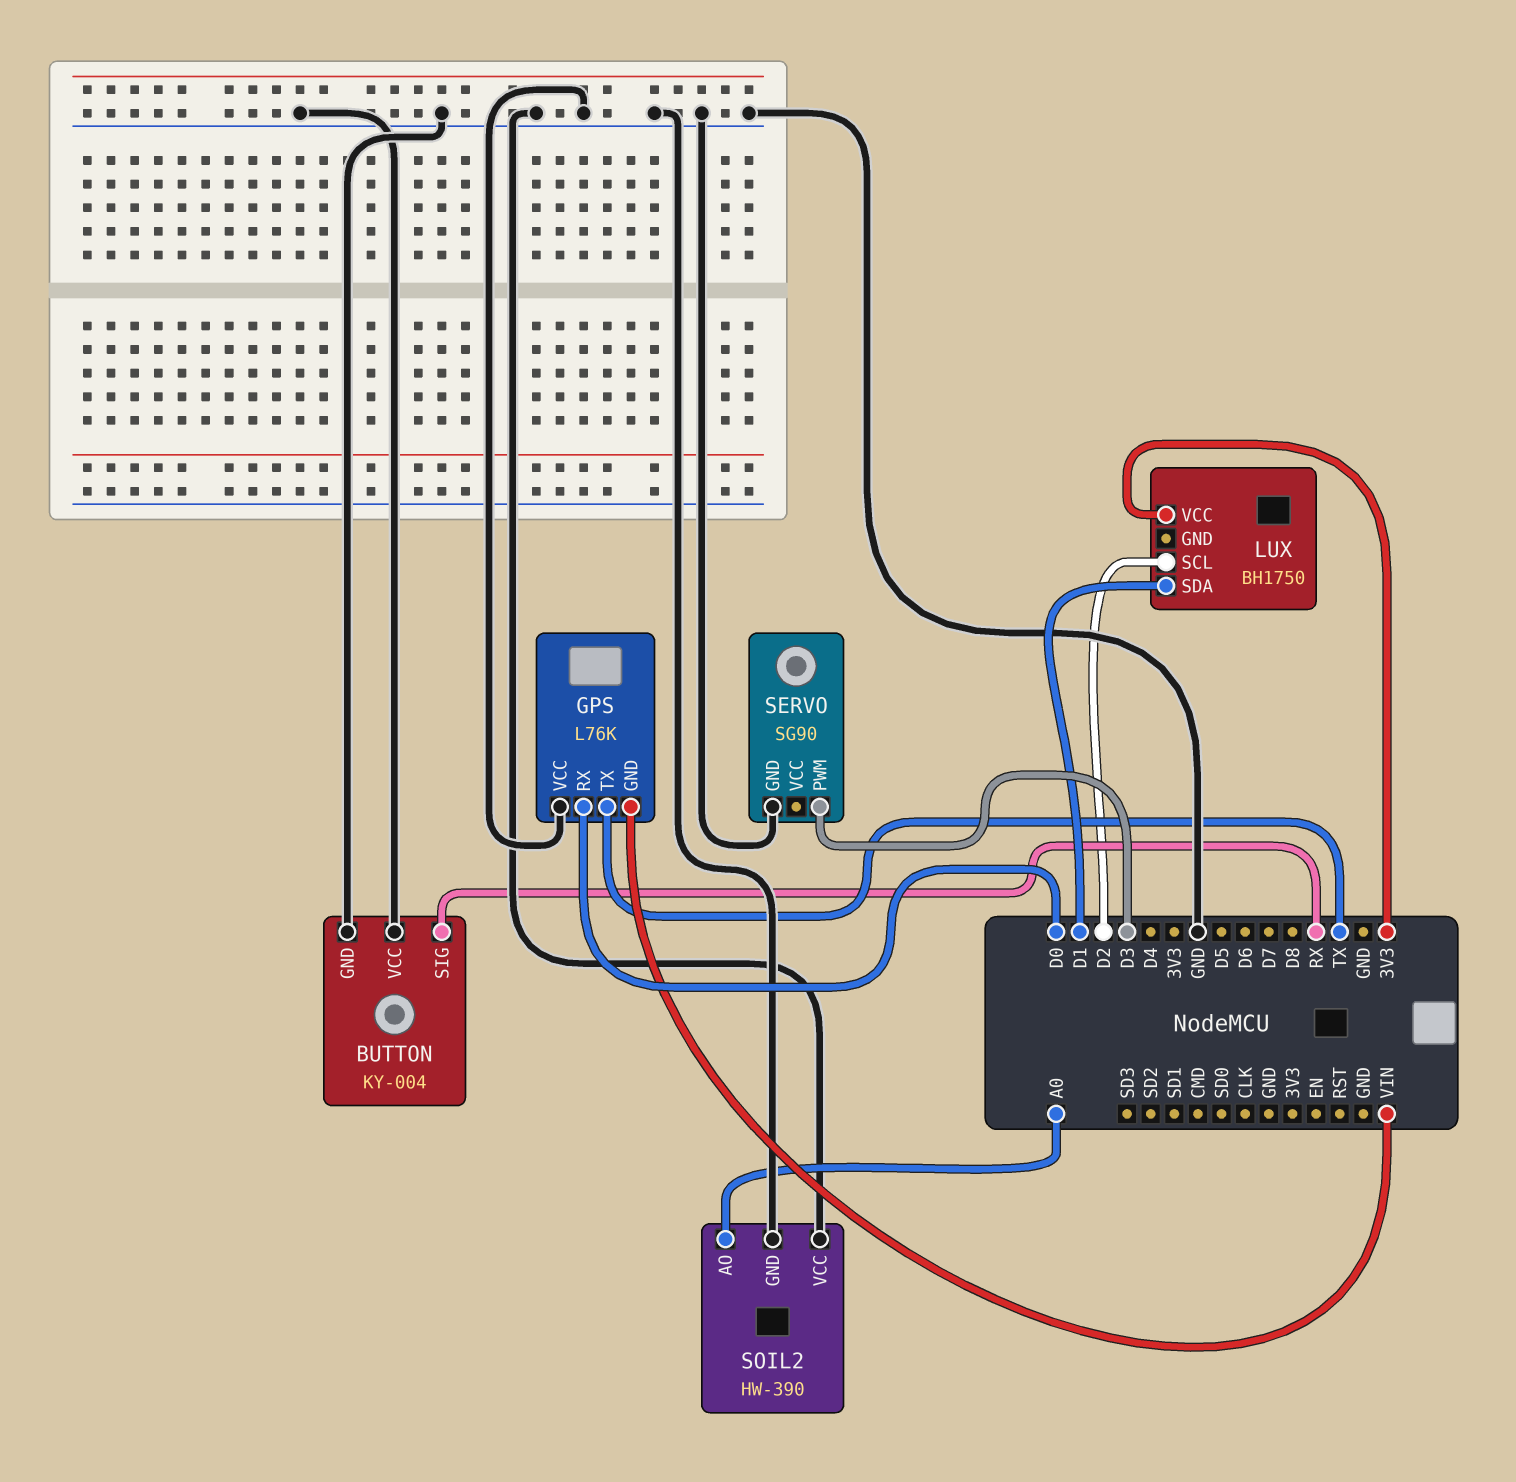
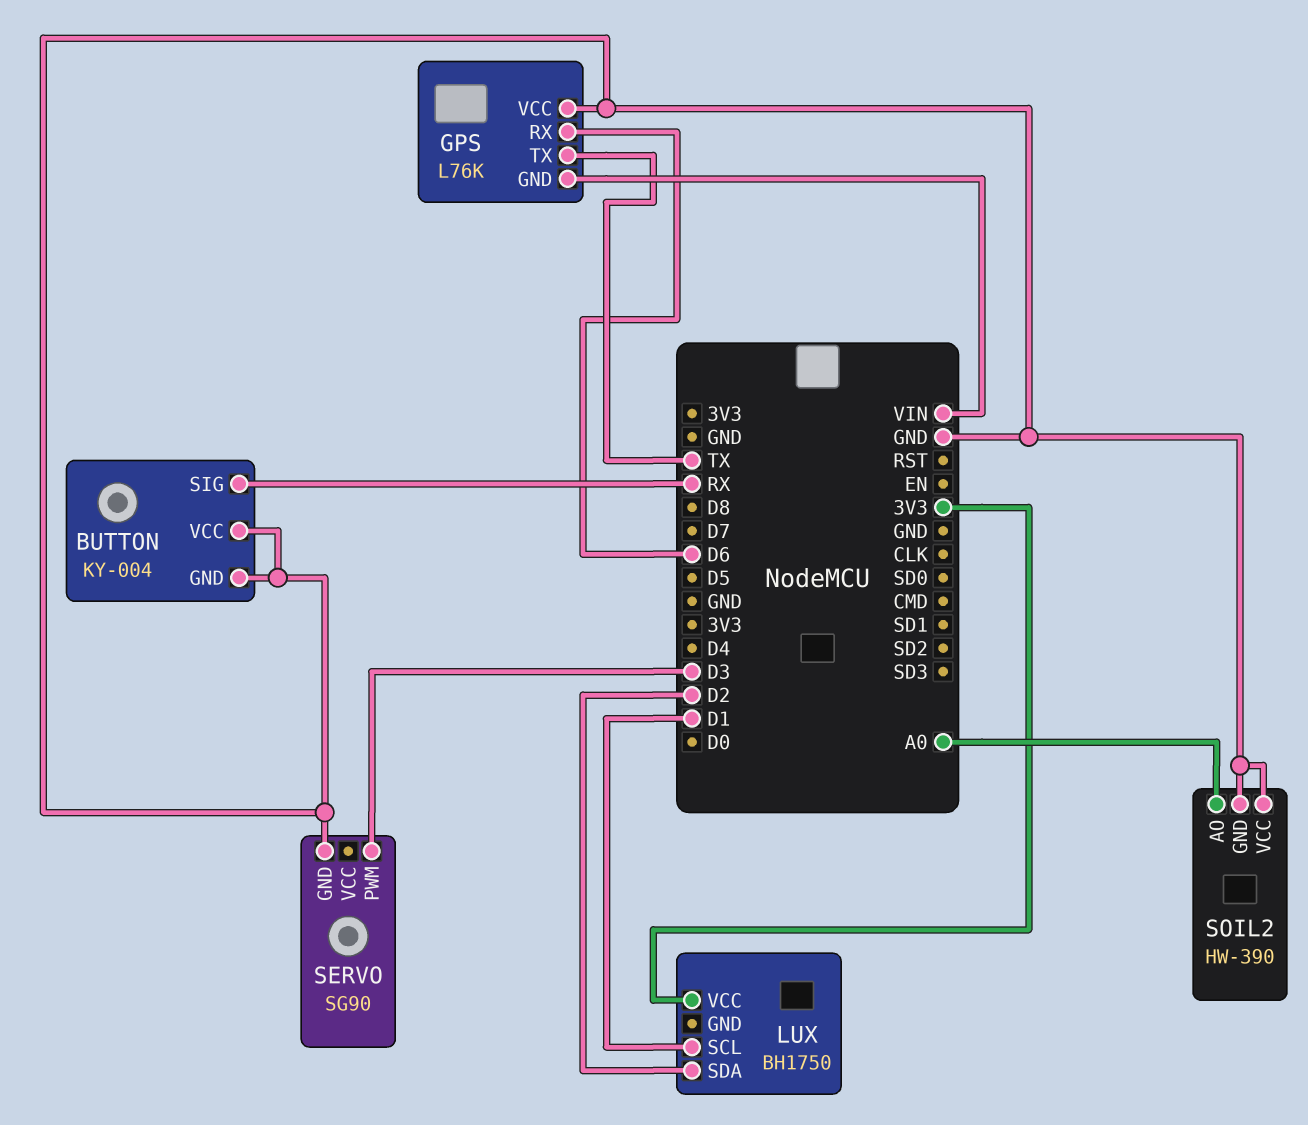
GPS pin RX: D0 -> D6
LUX pin SCL: D2 -> D1
LUX pin SDA: D1 -> D2

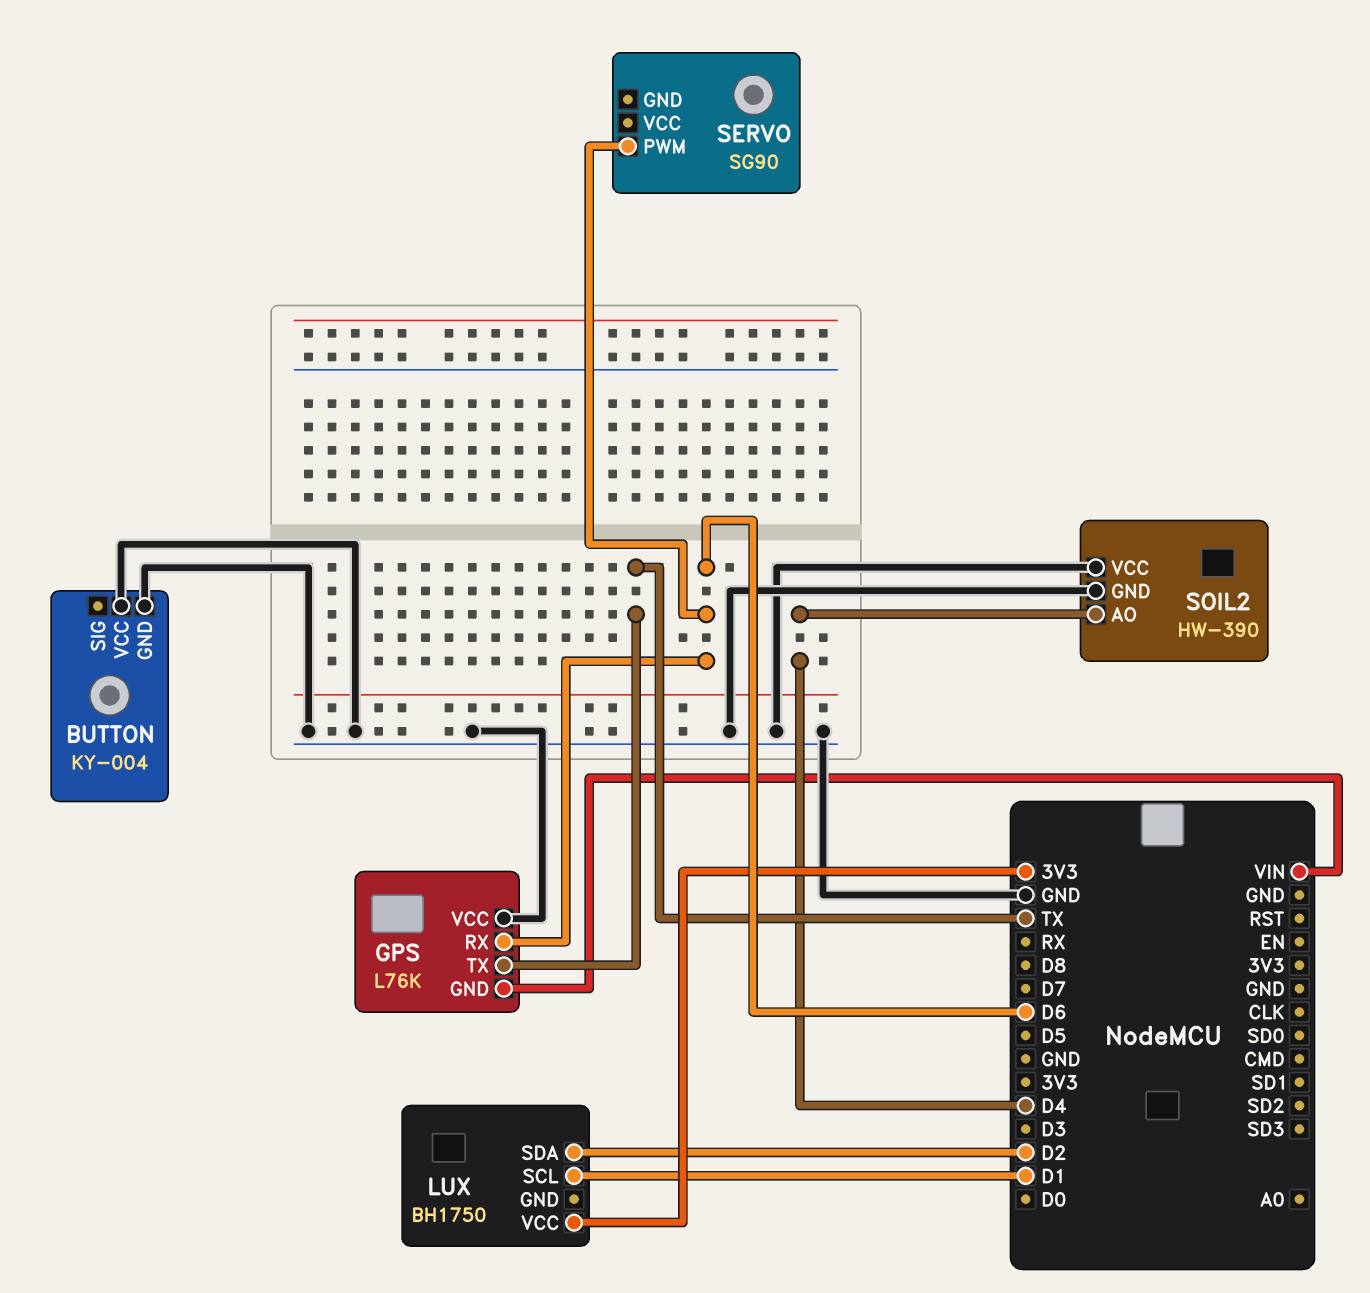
BUTTON pin SIG: RX -> none
SERVO pin GND: GND -> none
SERVO pin PWM: D3 -> D6
SOIL2 pin AO: A0 -> D4

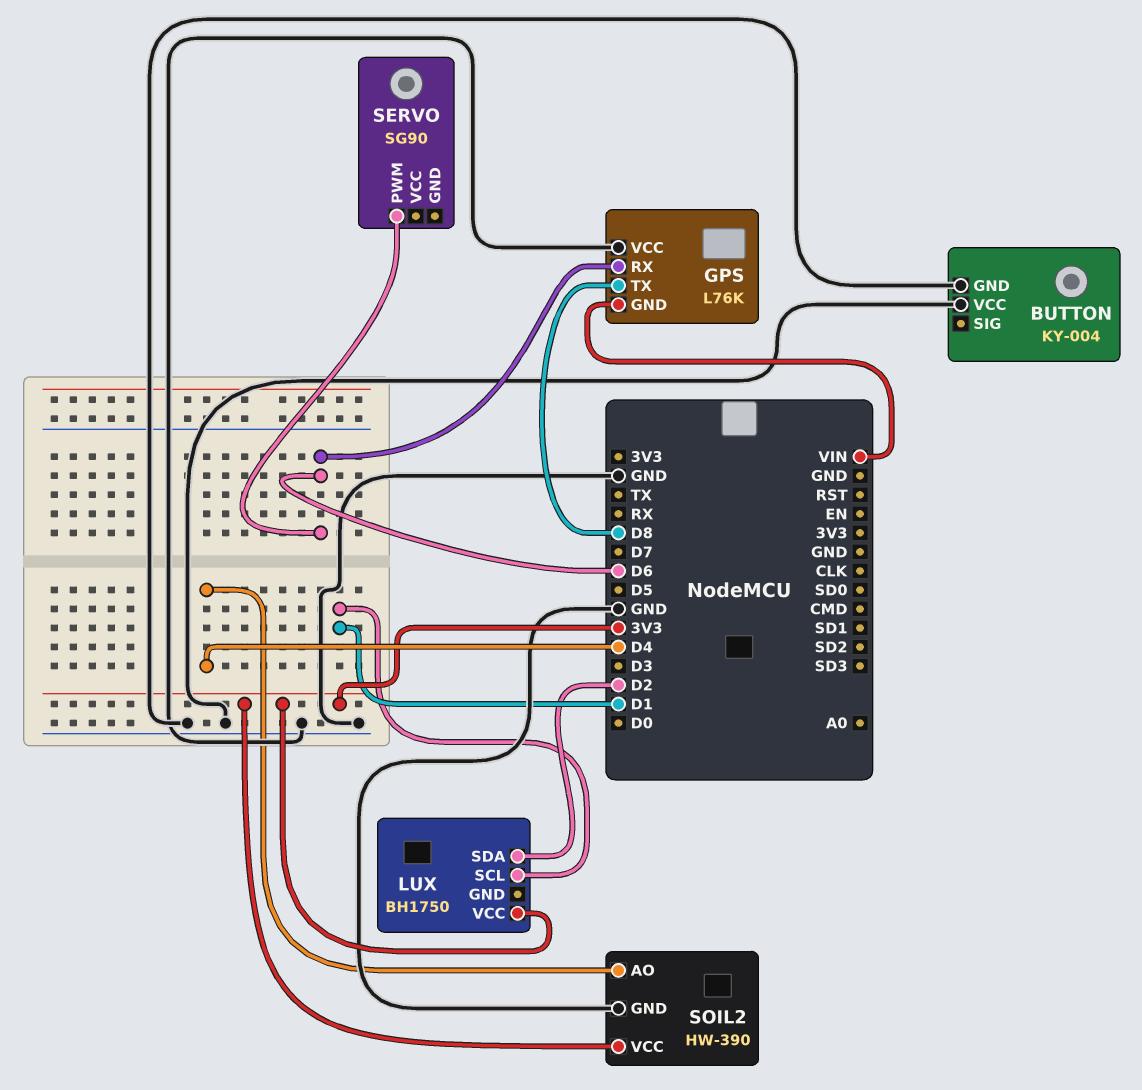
GPS pin TX: TX -> D8
SOIL2 pin VCC: GND -> 3V3

